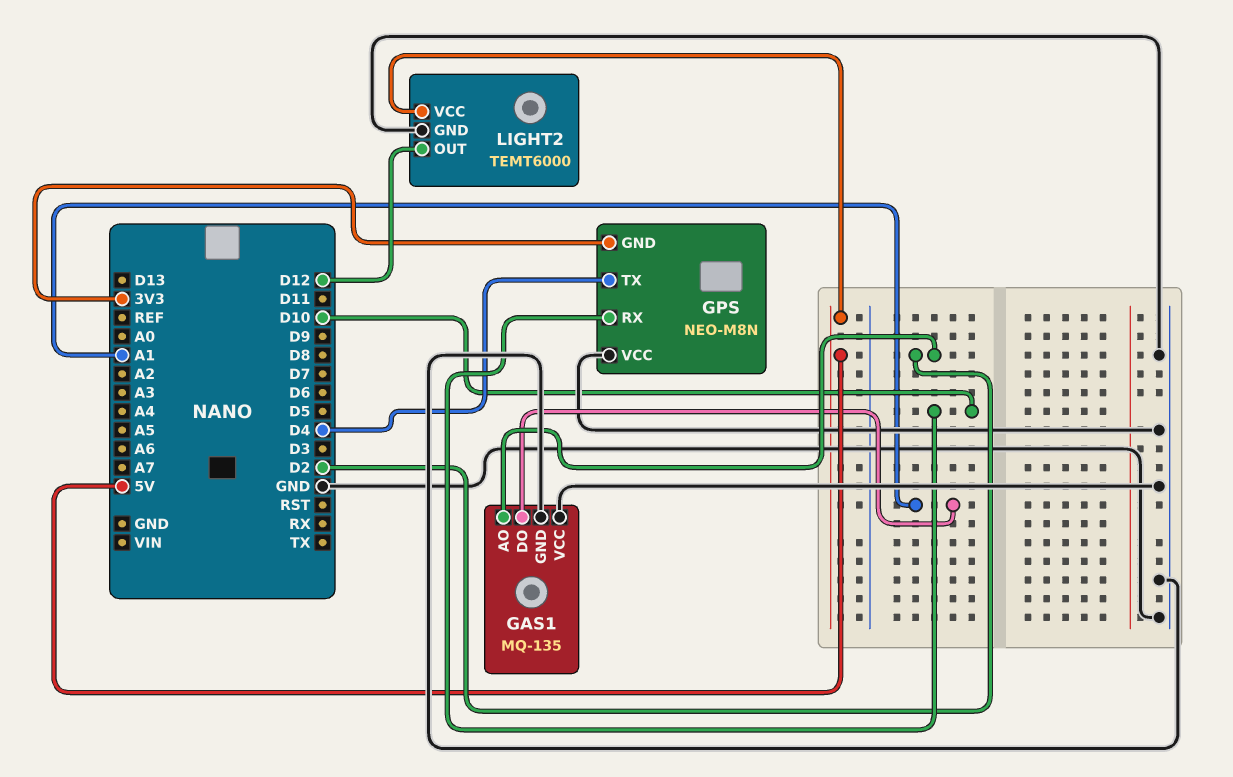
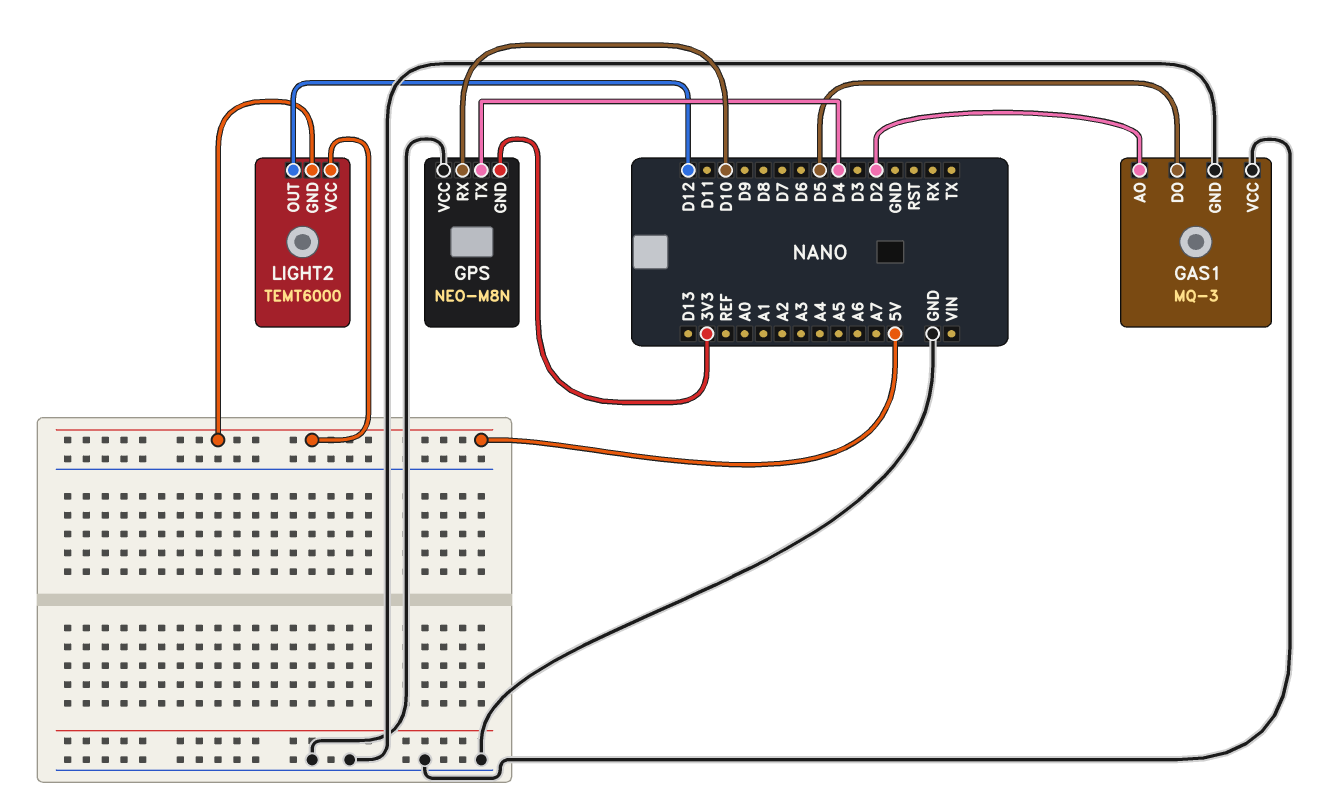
GAS1: MQ-135 -> MQ-3
GAS1 pin DO: A1 -> D5
LIGHT2 pin GND: GND -> 5V

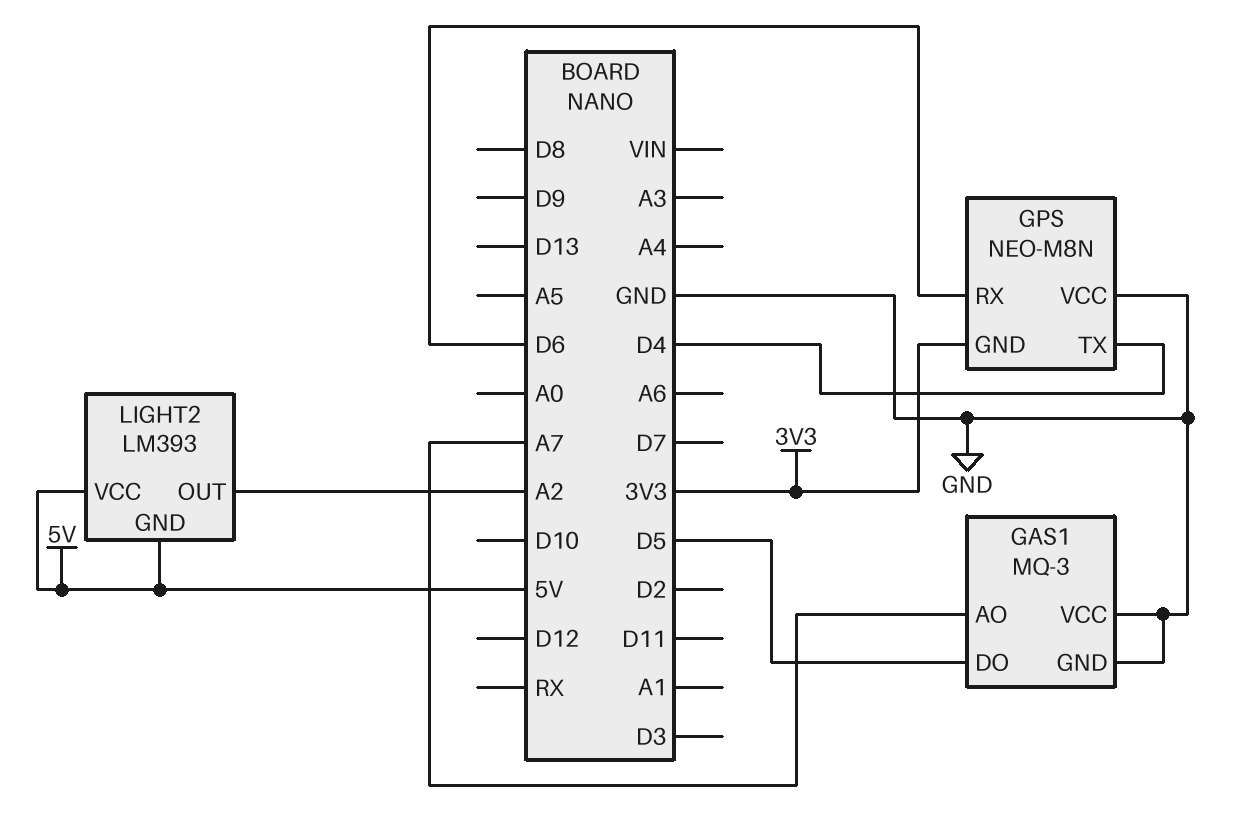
GAS1 pin AO: D2 -> A7
GPS pin RX: D10 -> D6
LIGHT2: TEMT6000 -> LM393
LIGHT2 pin OUT: D12 -> A2

